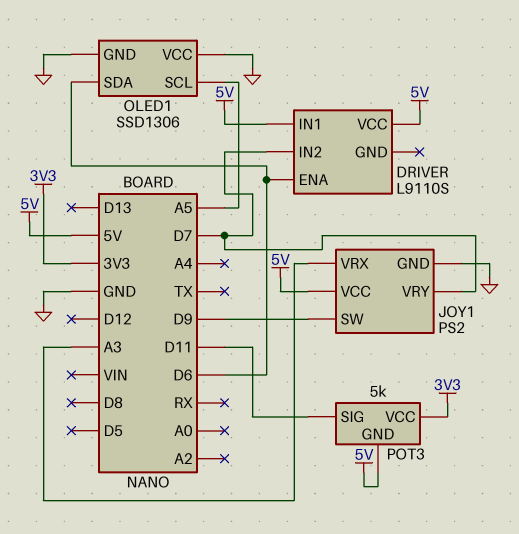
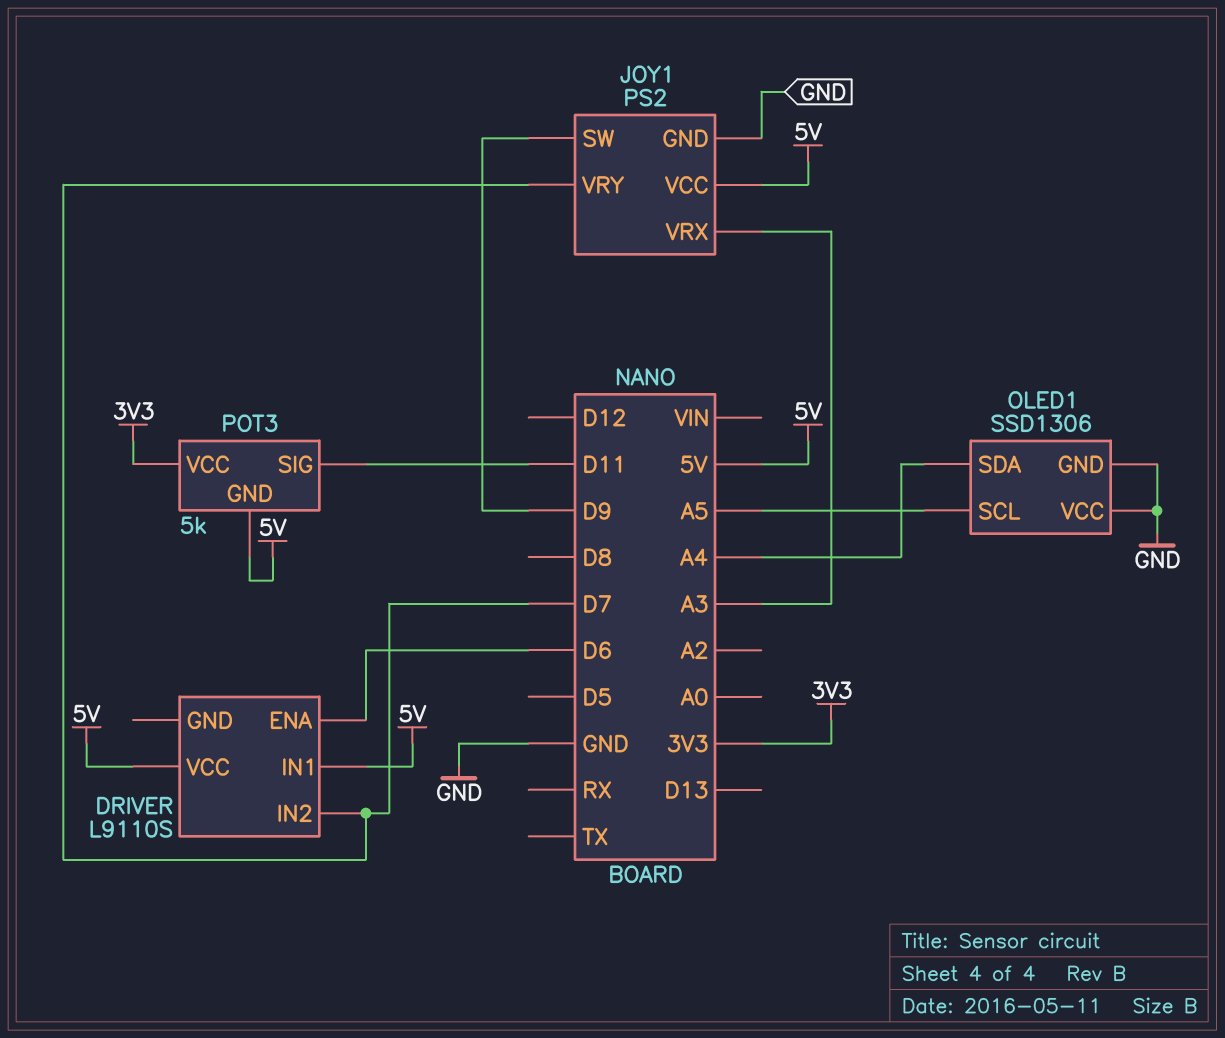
OLED1 pin SDA: D6 -> A4

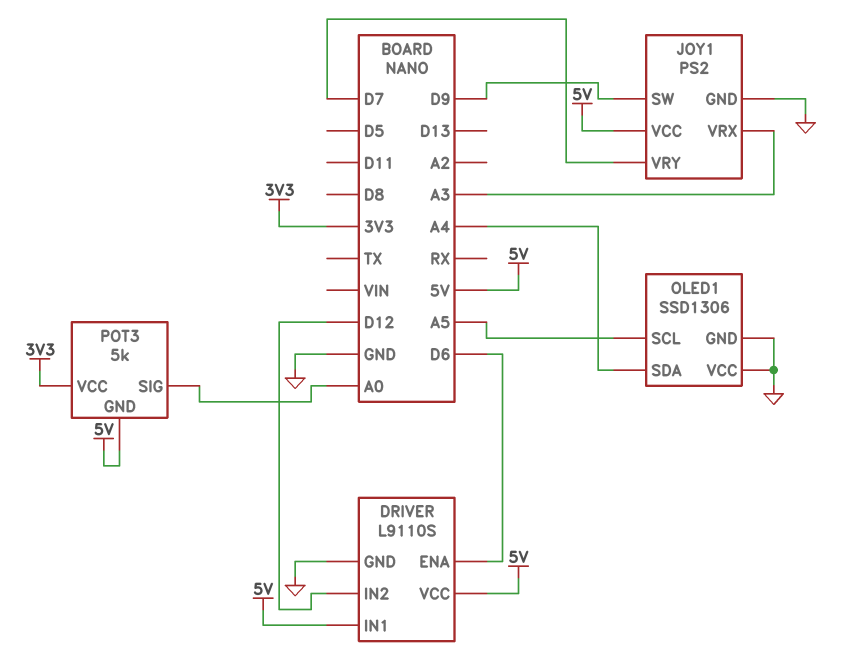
DRIVER pin GND: none -> GND
DRIVER pin IN2: D7 -> D12
POT3 pin SIG: D11 -> A0

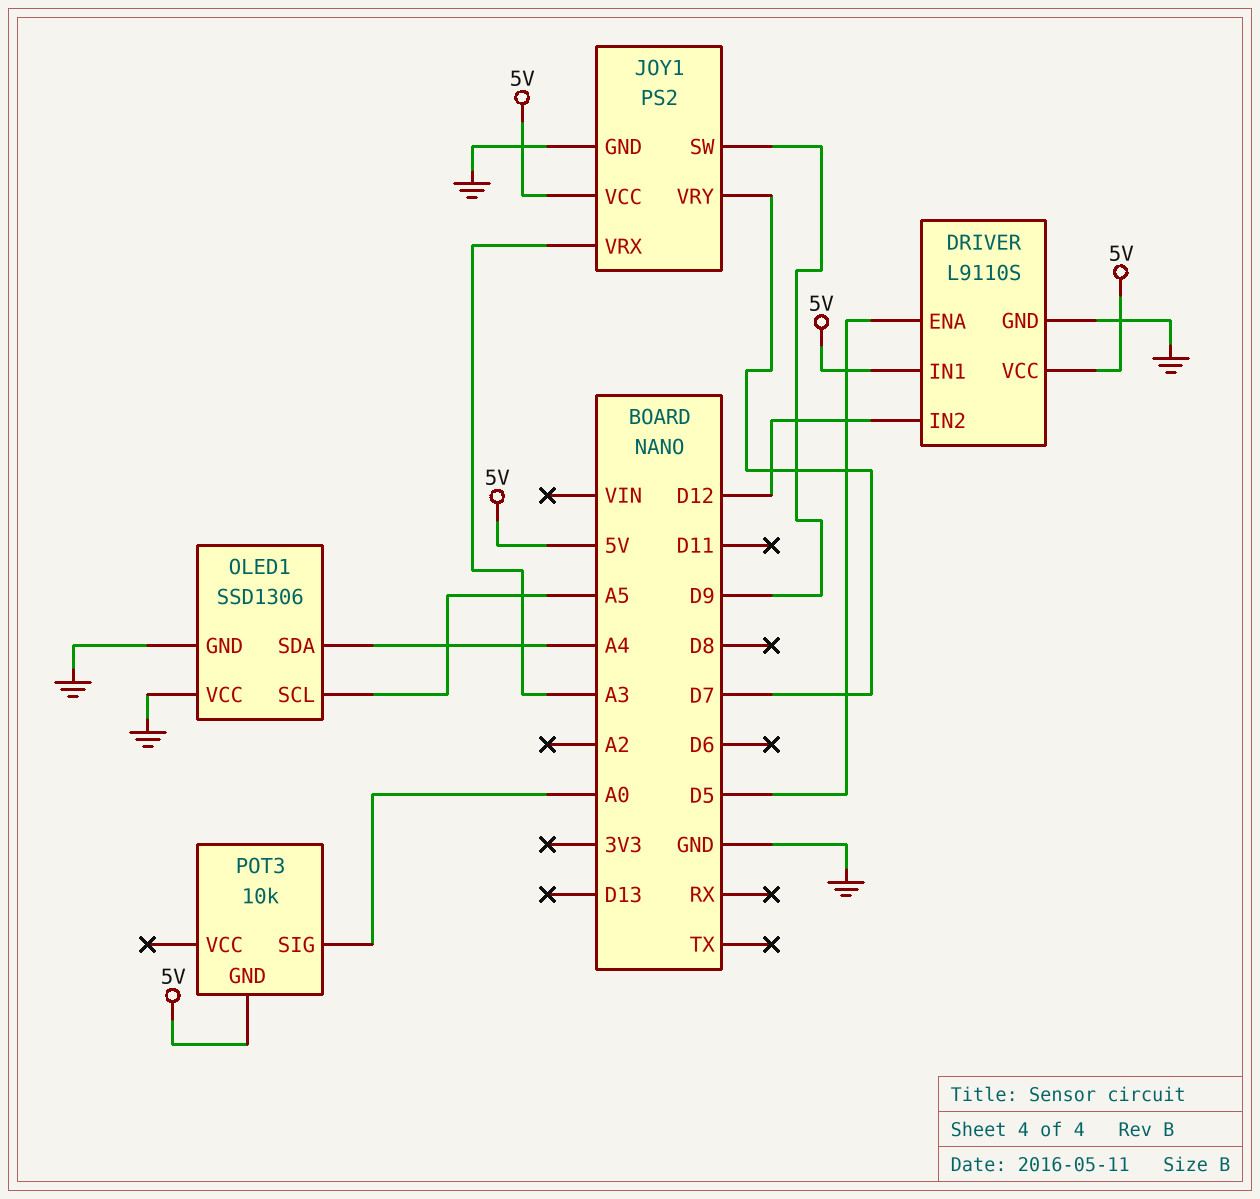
DRIVER pin ENA: D6 -> D5
POT3: 5k -> 10k
POT3 pin VCC: 3V3 -> none

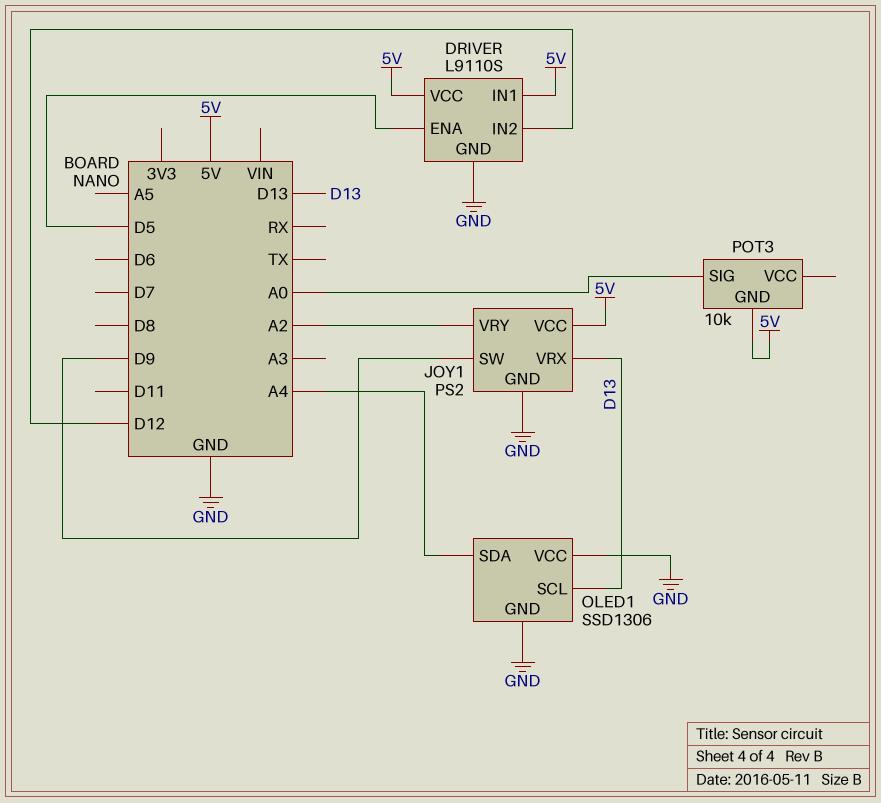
JOY1 pin VRX: A3 -> D13
JOY1 pin VRY: D7 -> A2
OLED1 pin SCL: A5 -> D13

